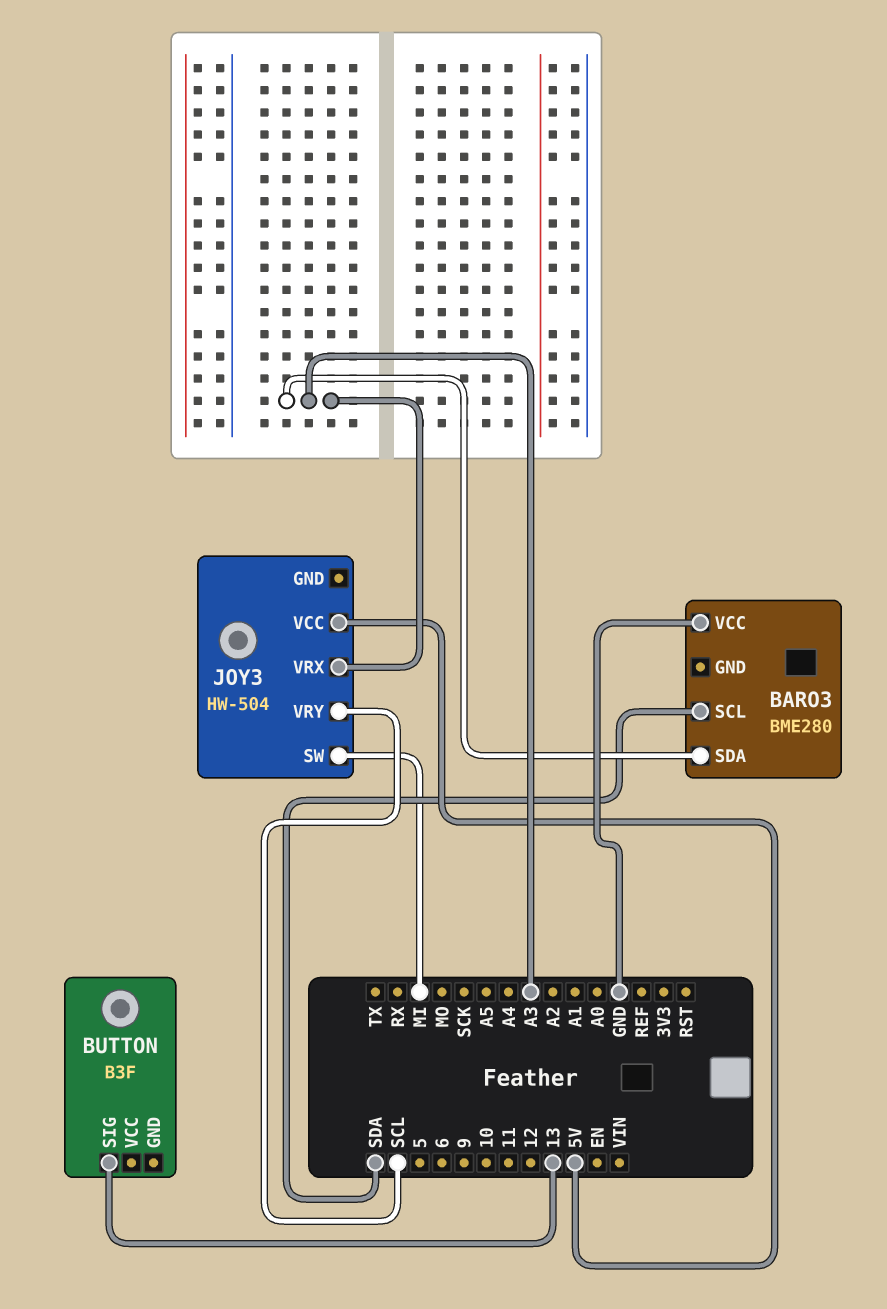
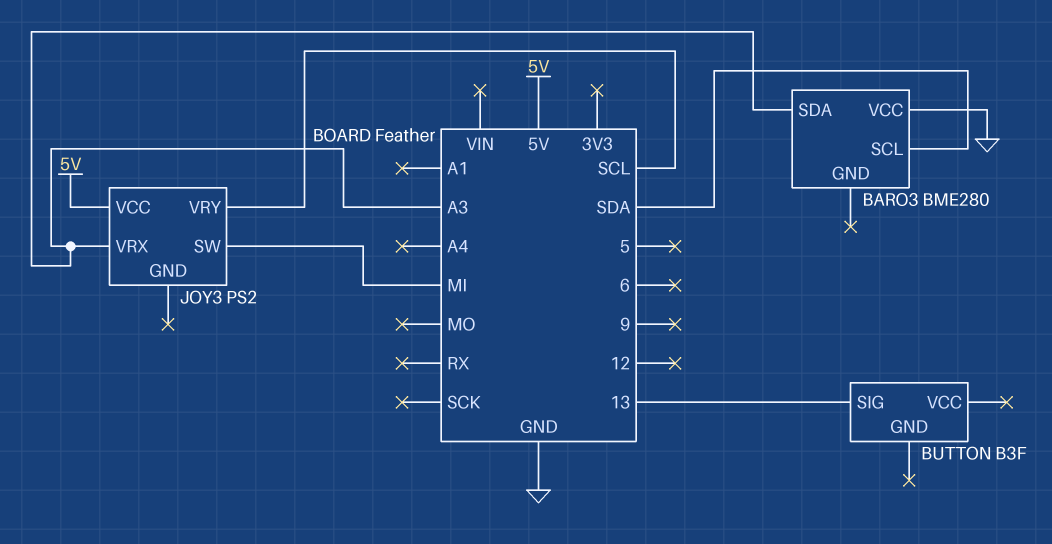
JOY3: HW-504 -> PS2

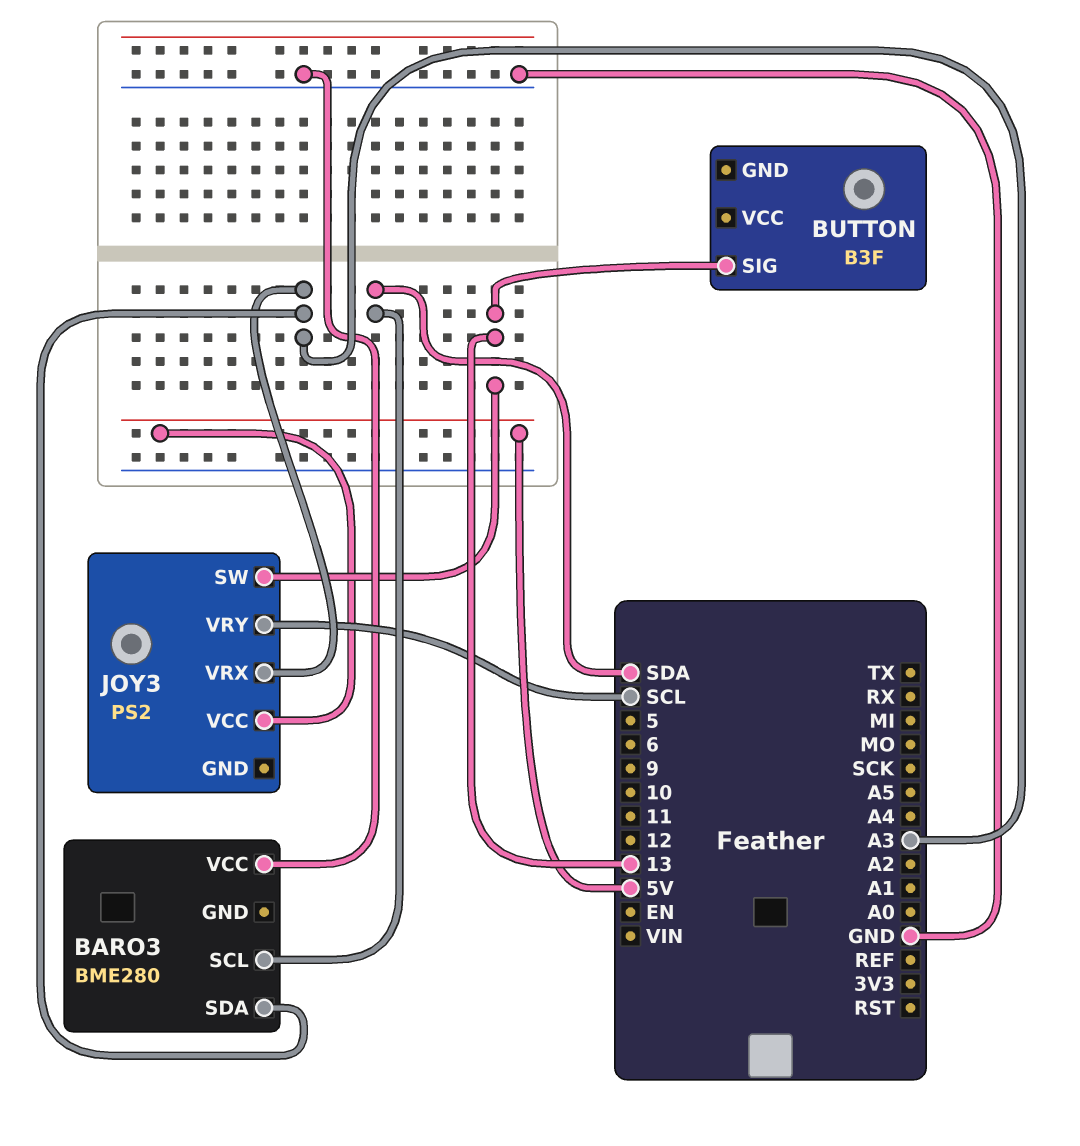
JOY3 pin SW: MI -> 13

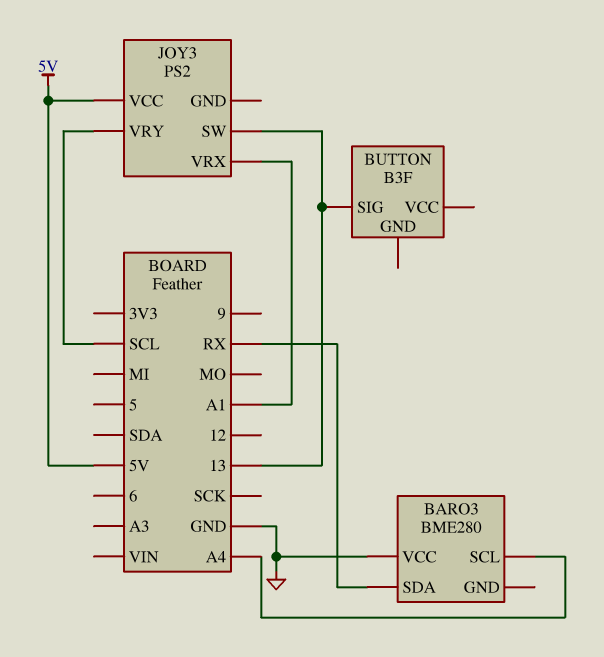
BARO3 pin SCL: SDA -> A4
BARO3 pin SDA: A3 -> RX
JOY3 pin VRX: A3 -> A1

